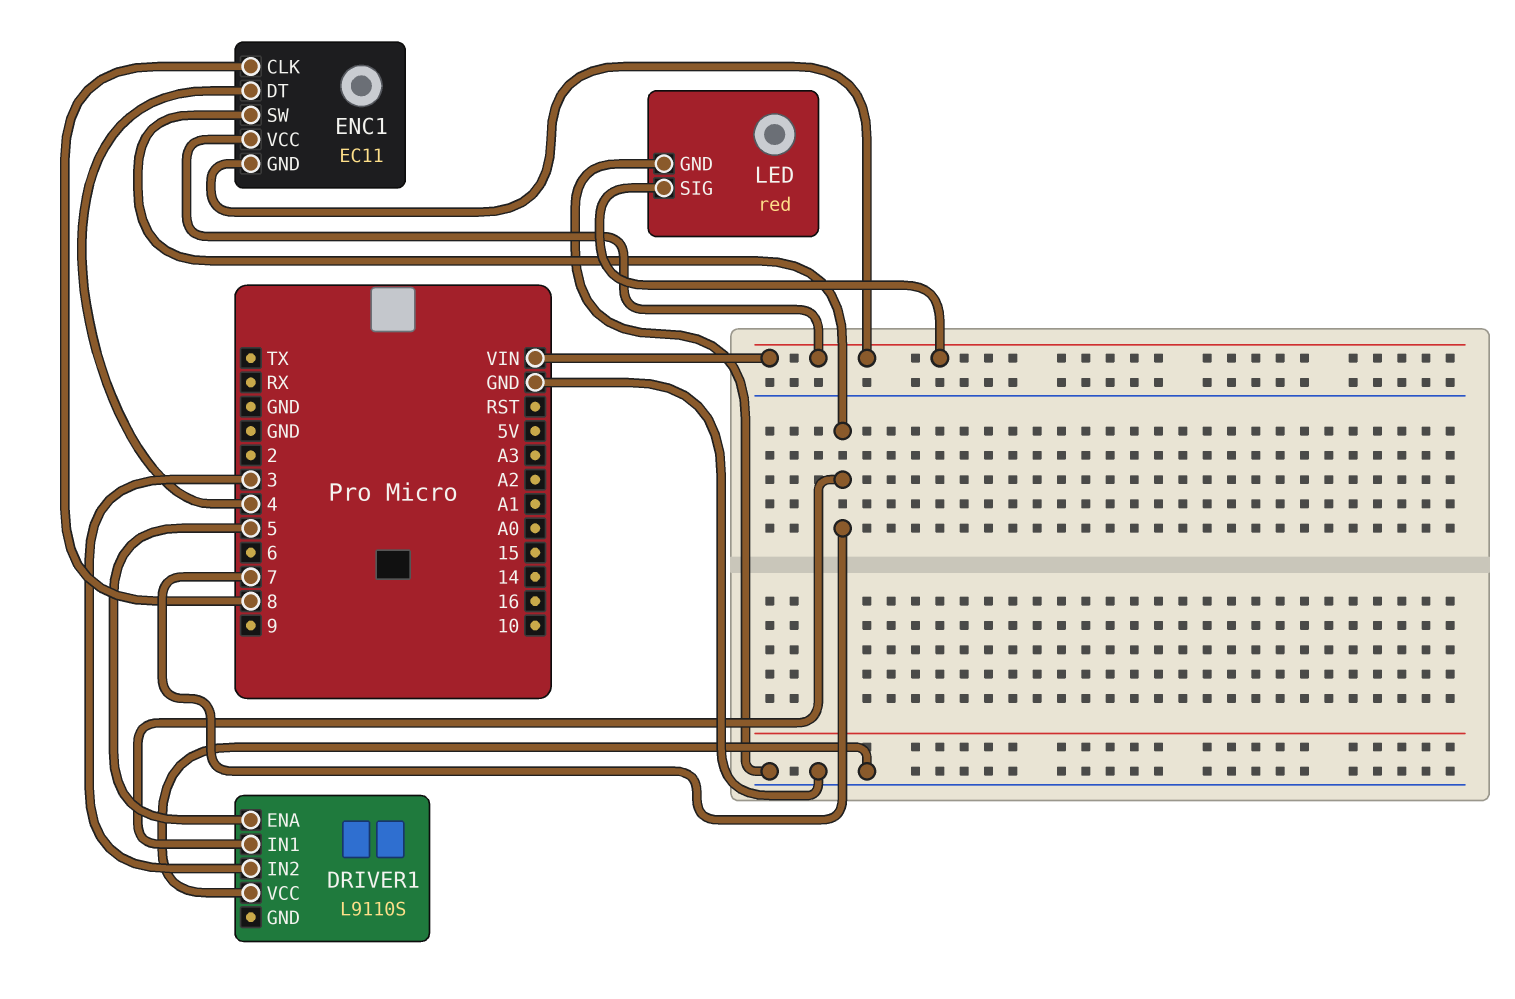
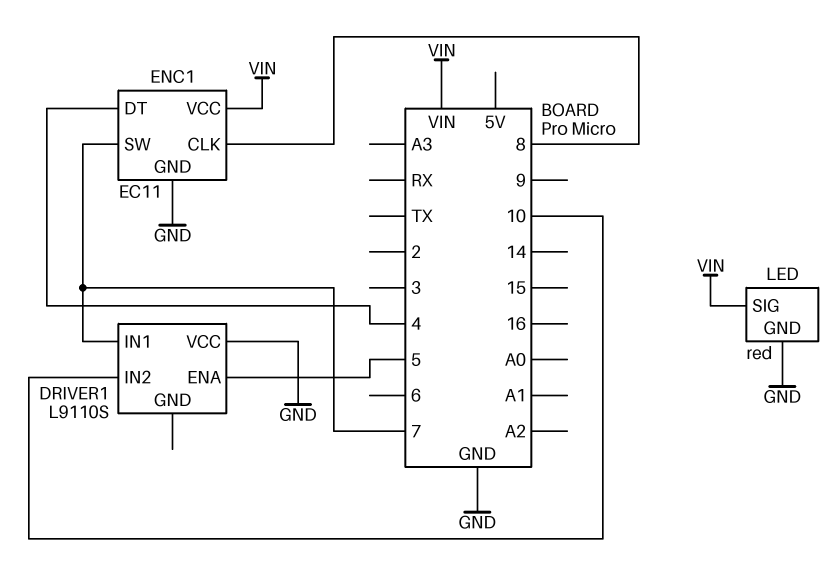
DRIVER1 pin IN2: 3 -> 10
ENC1 pin GND: VIN -> GND

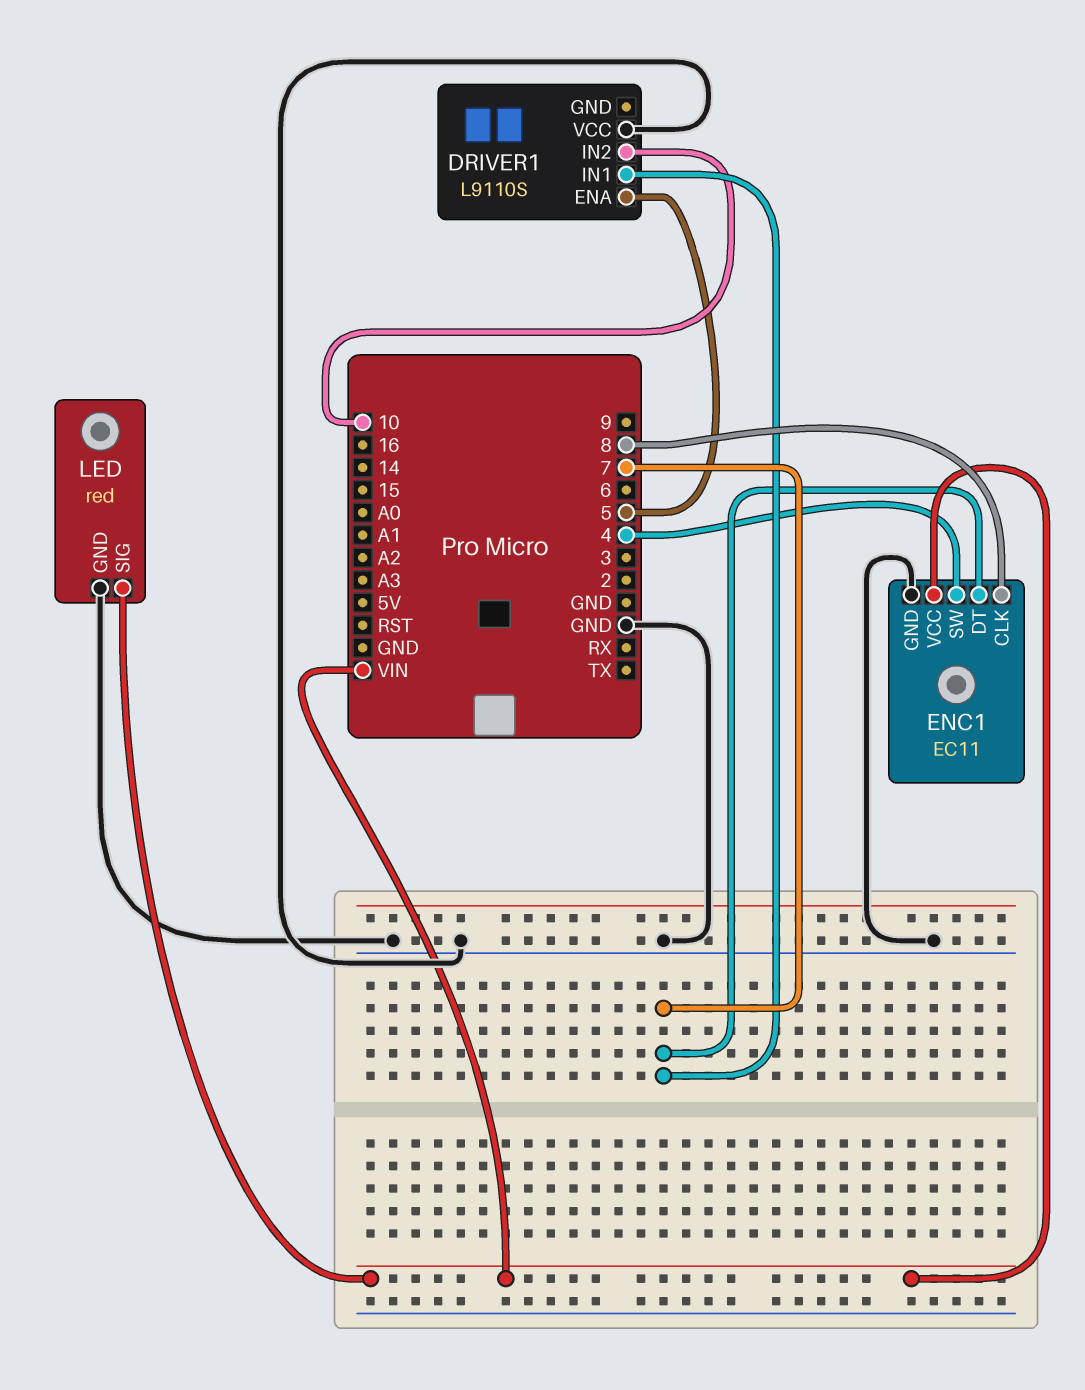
ENC1 pin DT: 4 -> 7
ENC1 pin SW: 7 -> 4

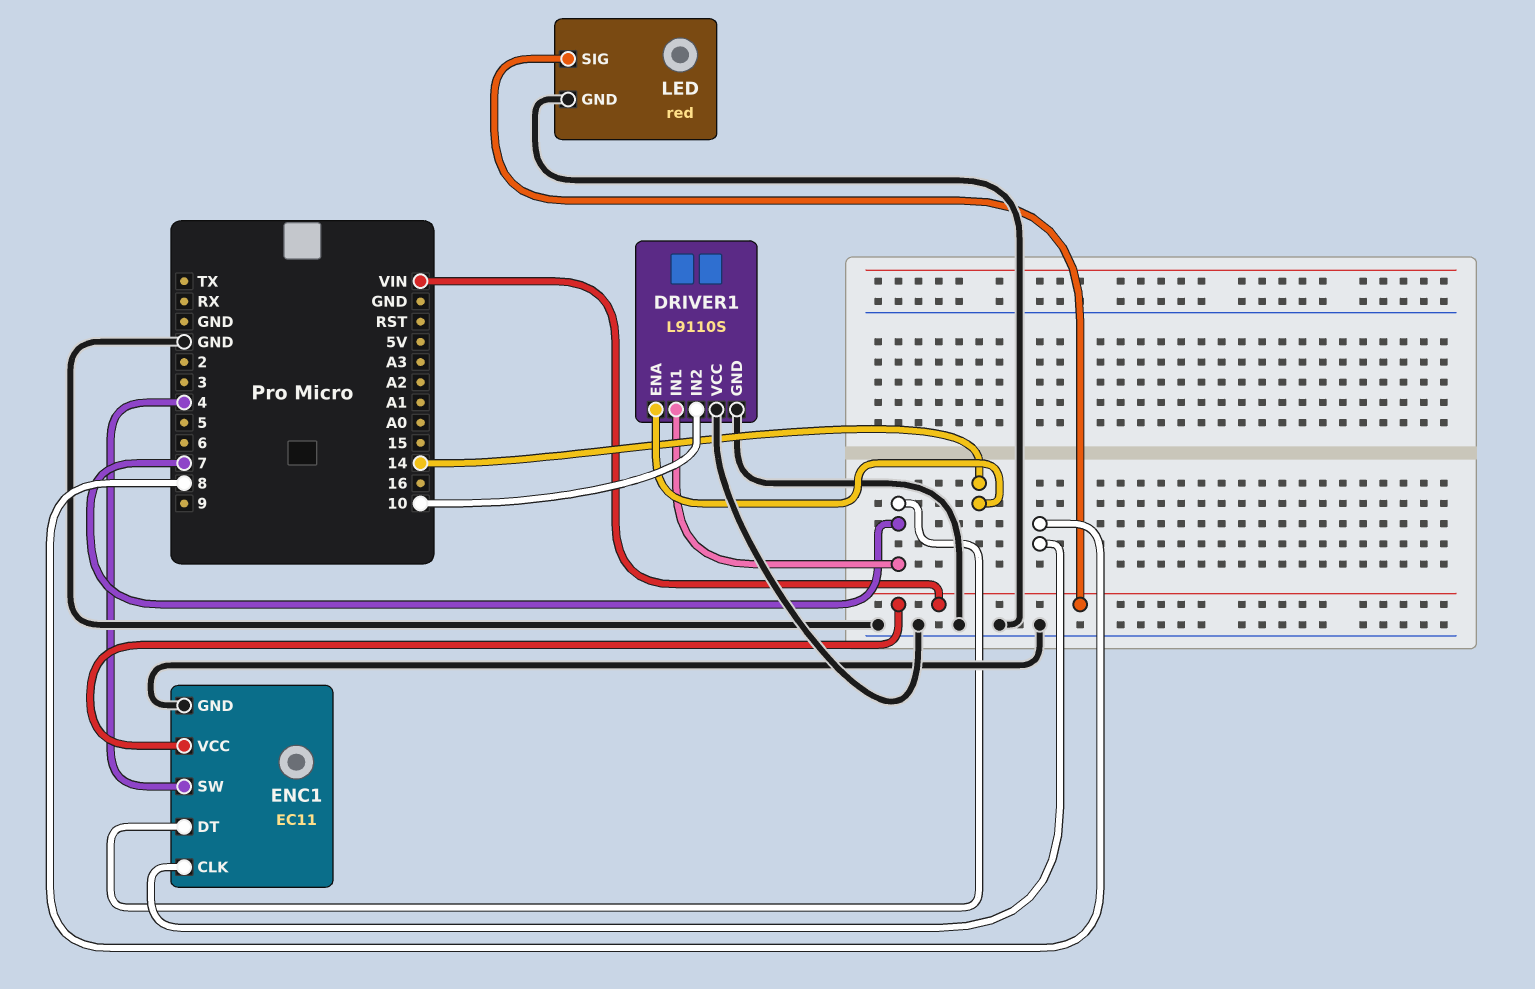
DRIVER1 pin ENA: 5 -> 14
DRIVER1 pin GND: none -> GND

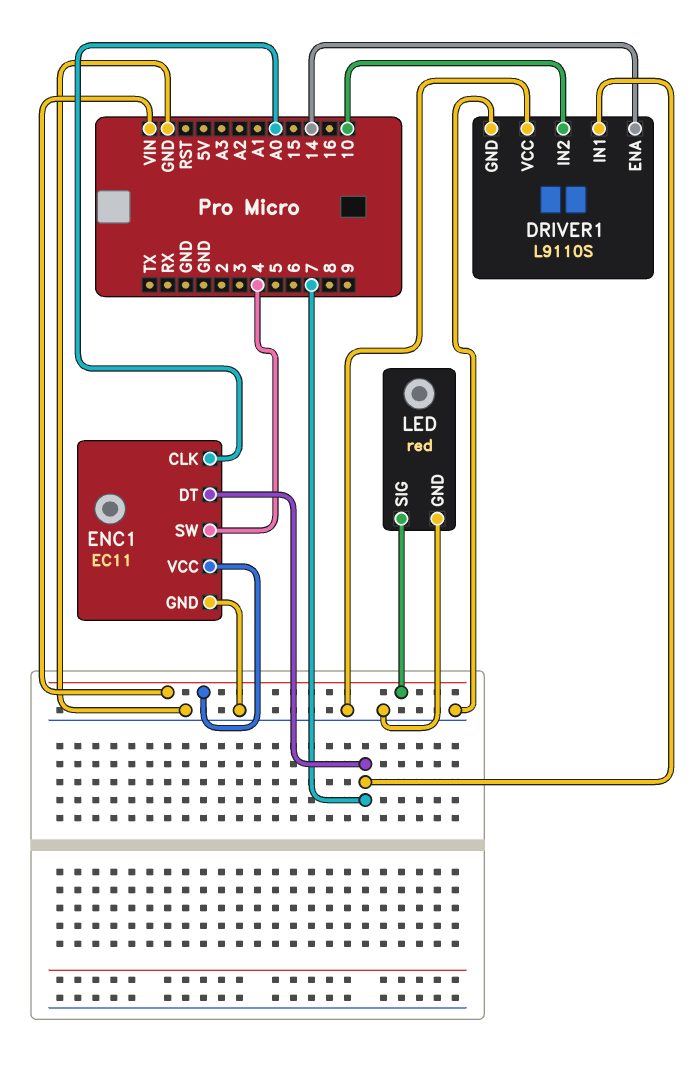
ENC1 pin CLK: 8 -> A0

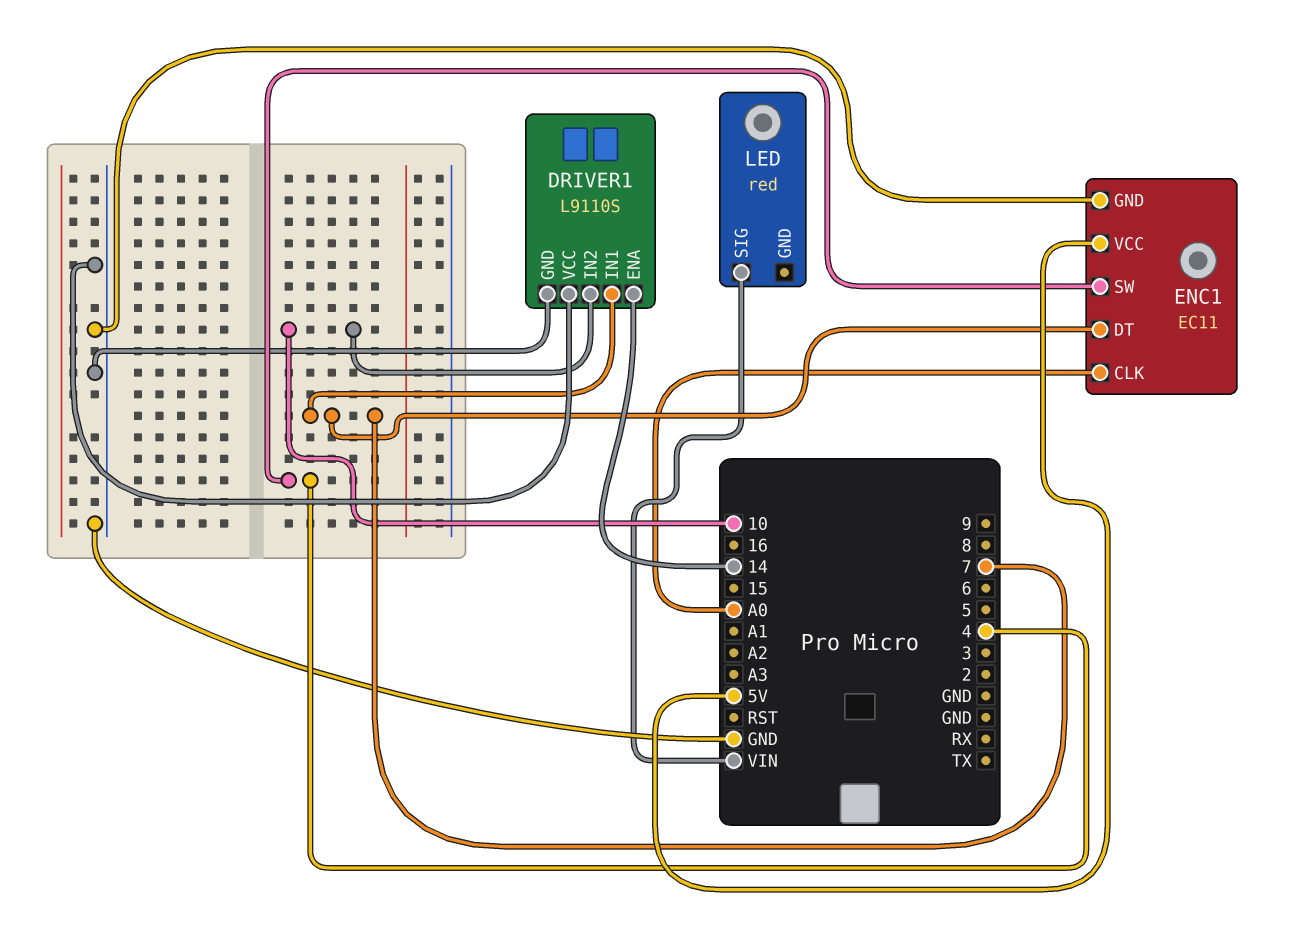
ENC1 pin VCC: VIN -> 5V
LED pin GND: GND -> none

